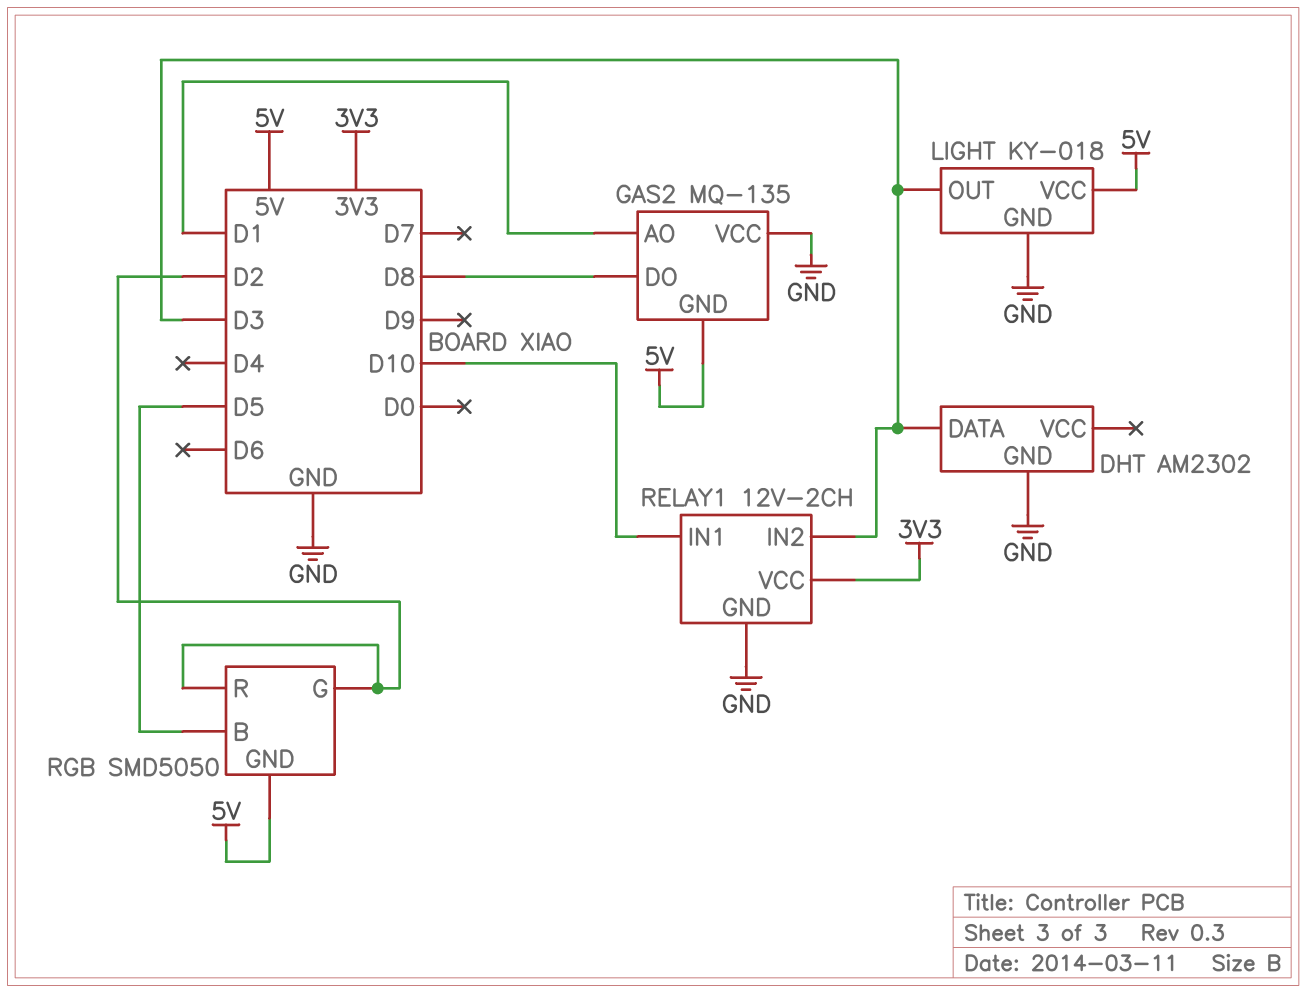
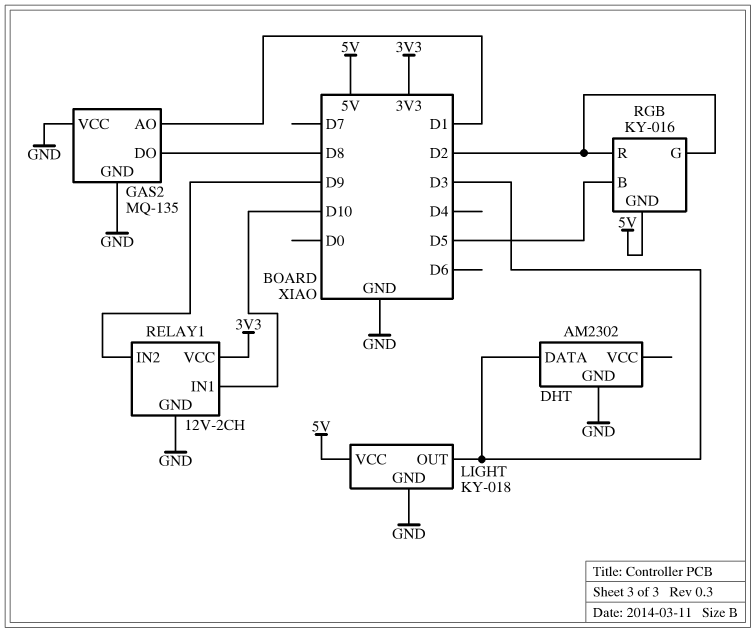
GAS2 pin GND: 5V -> GND
RELAY1 pin IN2: D3 -> D9
RGB: SMD5050 -> KY-016

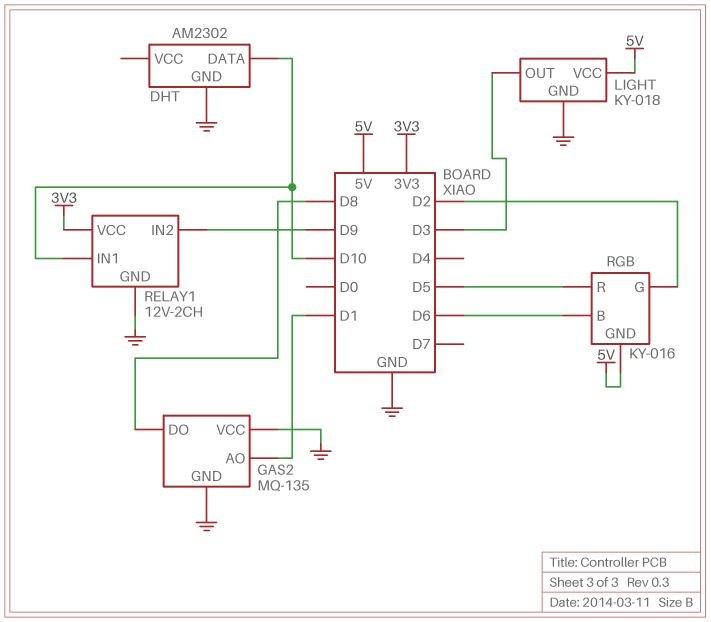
DHT pin DATA: D3 -> D10
RGB pin B: D5 -> D6
RGB pin R: D2 -> D5

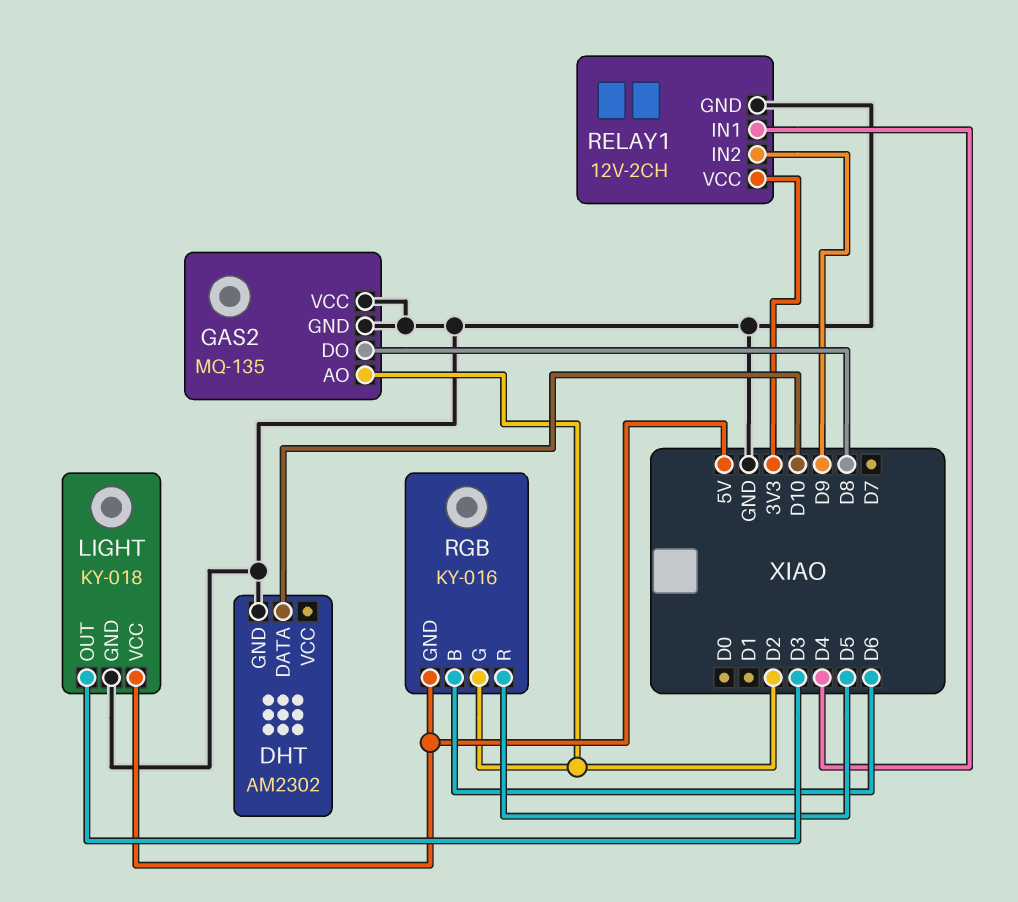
GAS2 pin AO: D1 -> D2
RELAY1 pin IN1: D10 -> D4

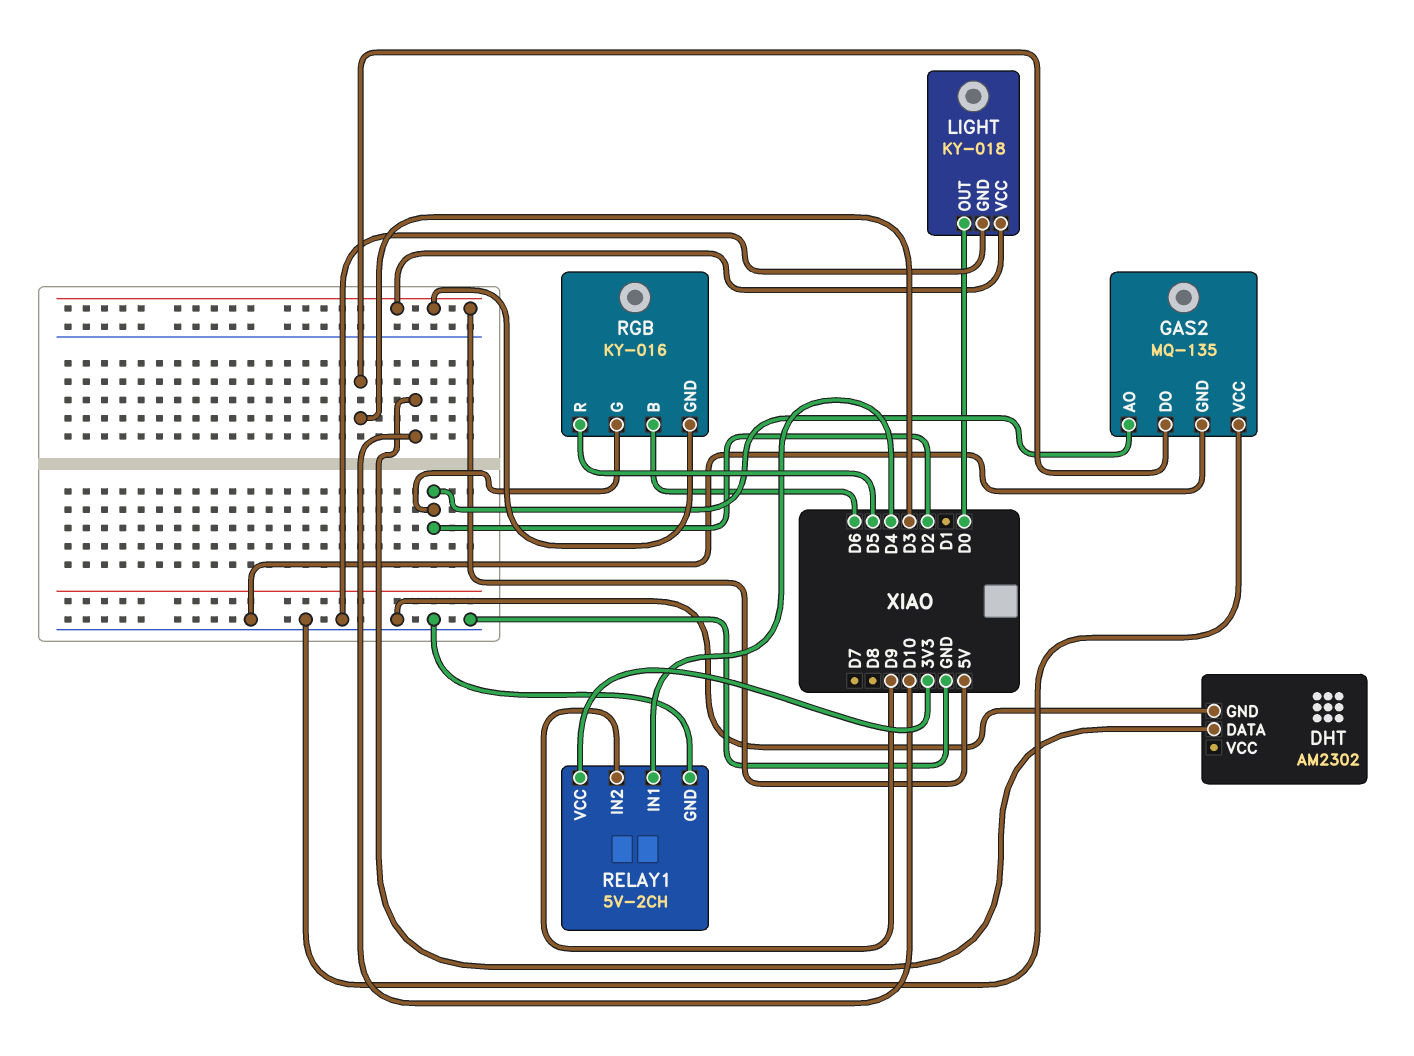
GAS2 pin DO: D8 -> D3
LIGHT pin OUT: D3 -> D0
RELAY1: 12V-2CH -> 5V-2CH

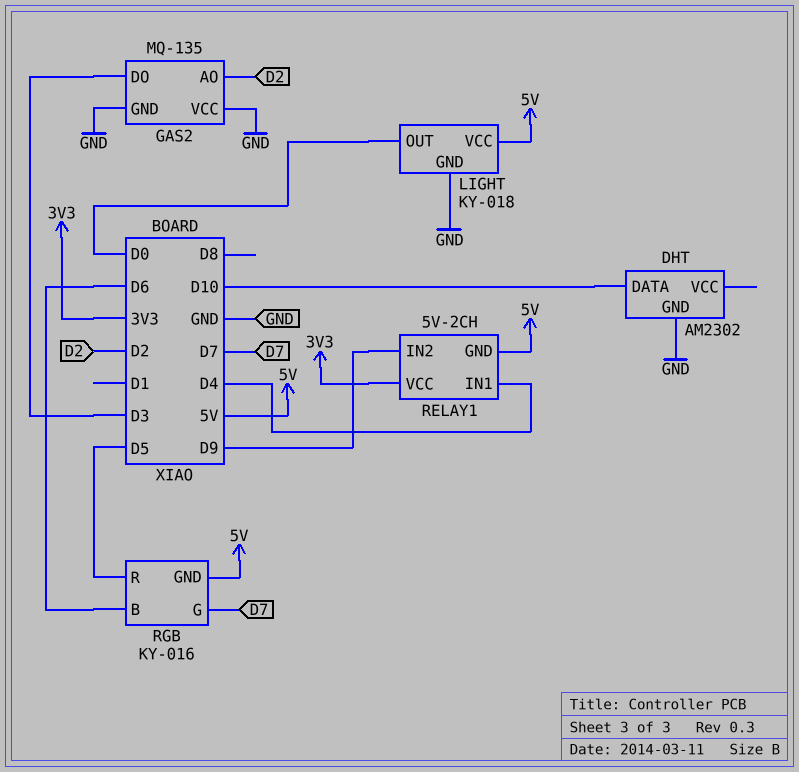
RELAY1 pin GND: GND -> 5V
RGB pin G: D2 -> D7

